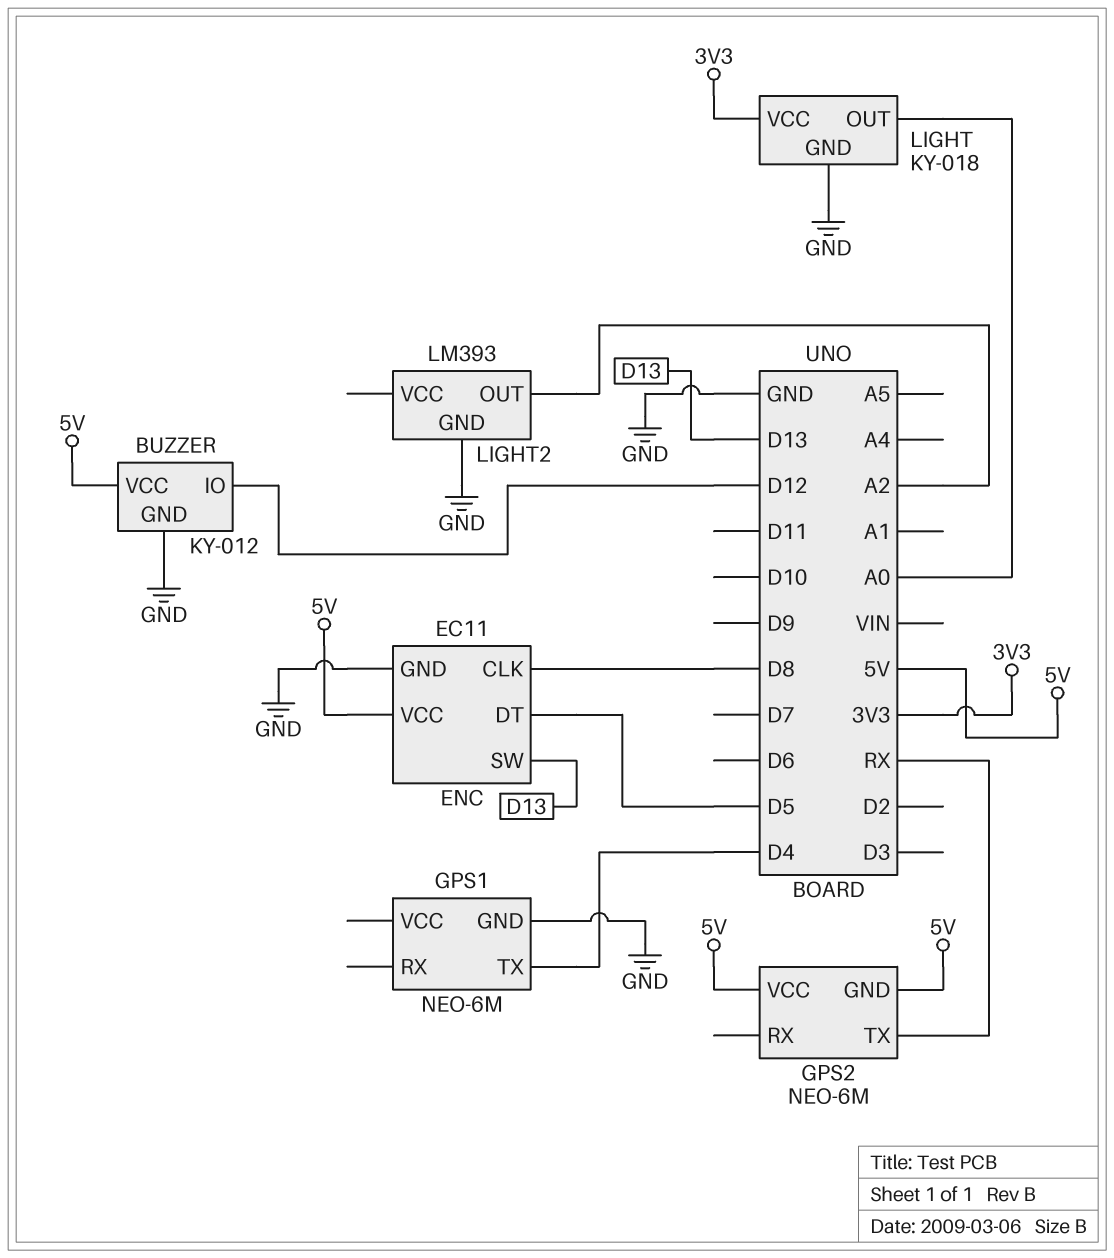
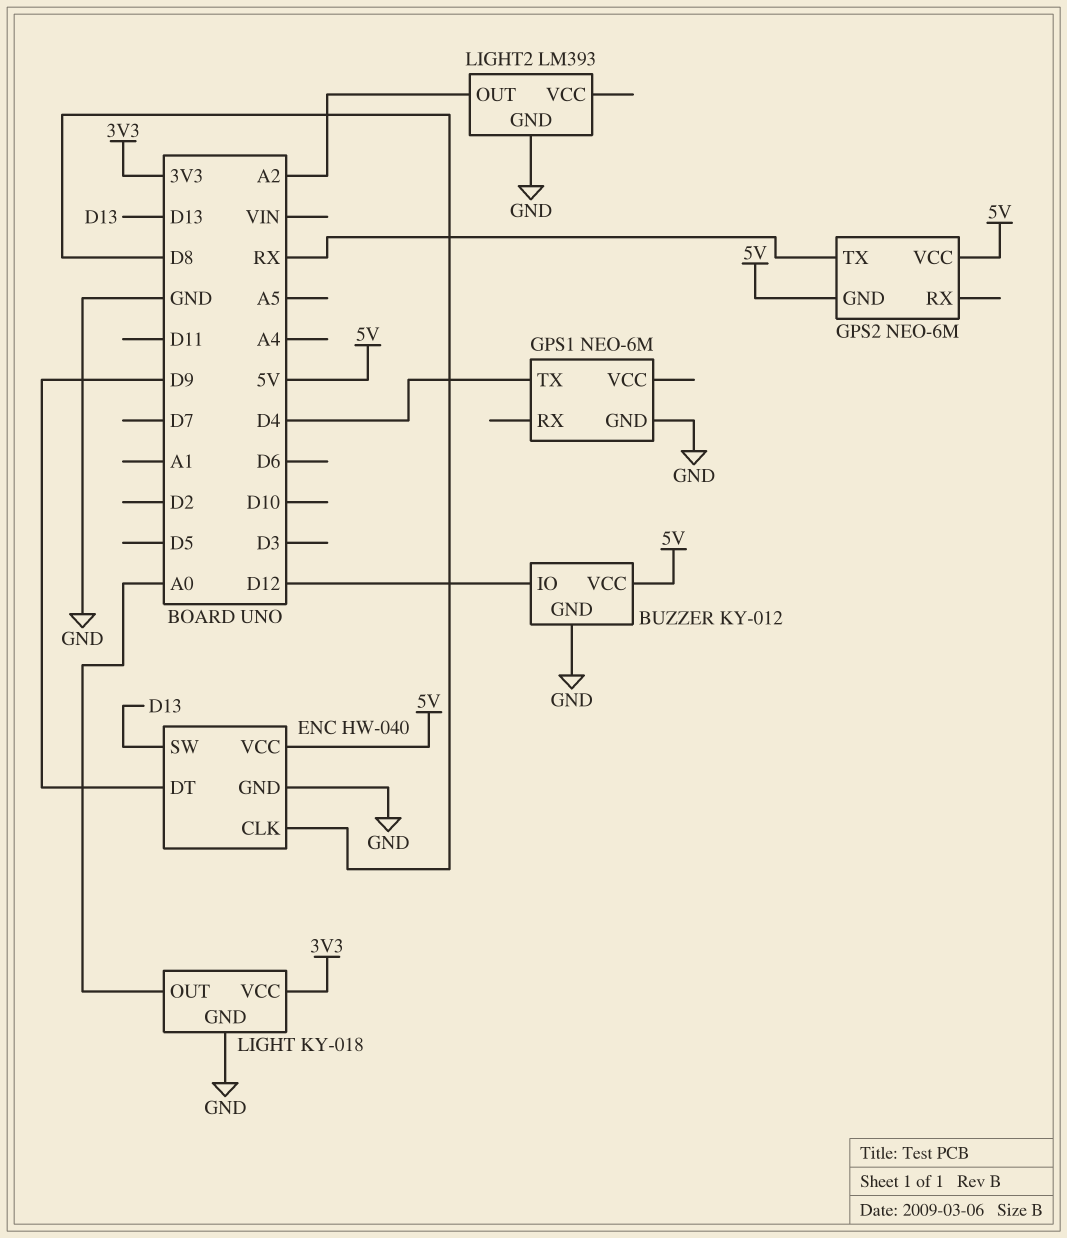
ENC: EC11 -> HW-040
ENC pin DT: D5 -> D9

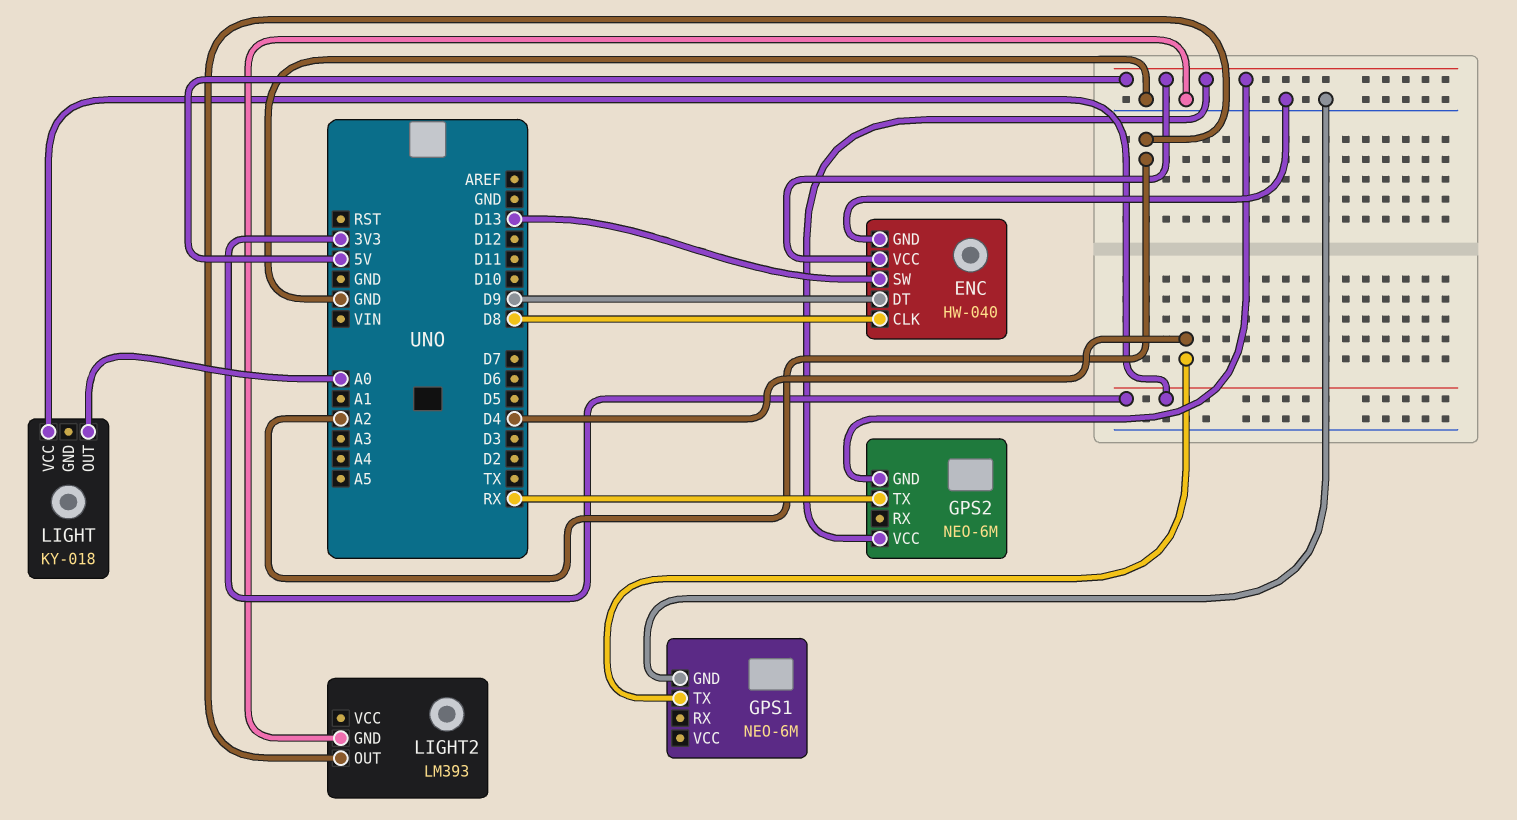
BUZZER: KY-012 -> none
BUZZER pin GND: GND -> none
BUZZER pin IO: D12 -> none
BUZZER pin VCC: 5V -> none
LIGHT pin GND: GND -> none

